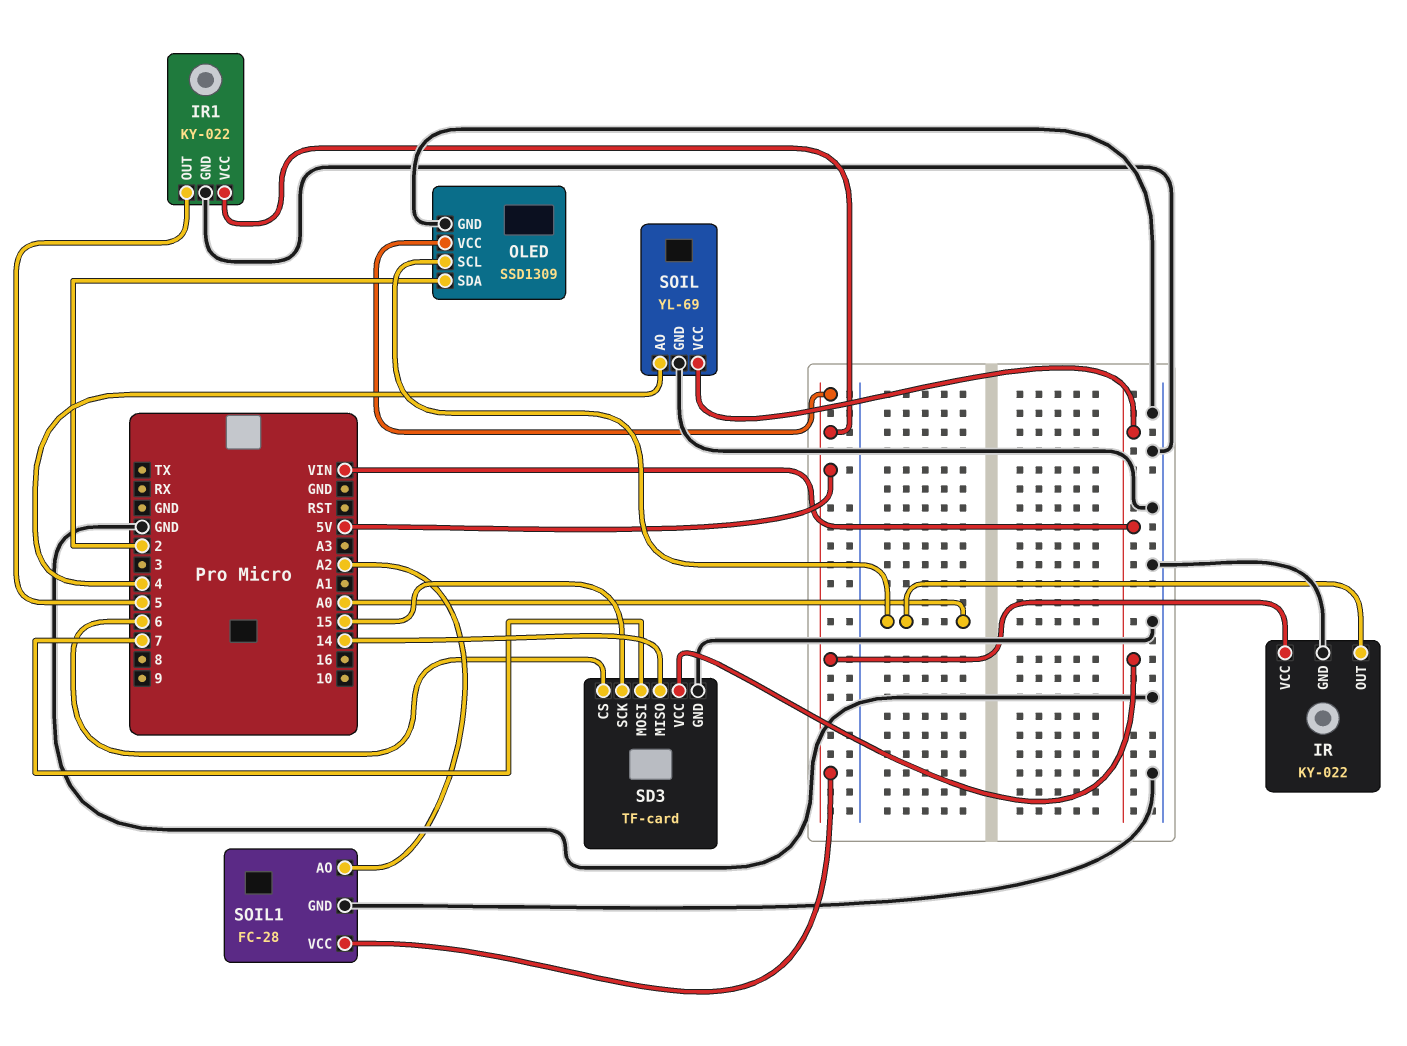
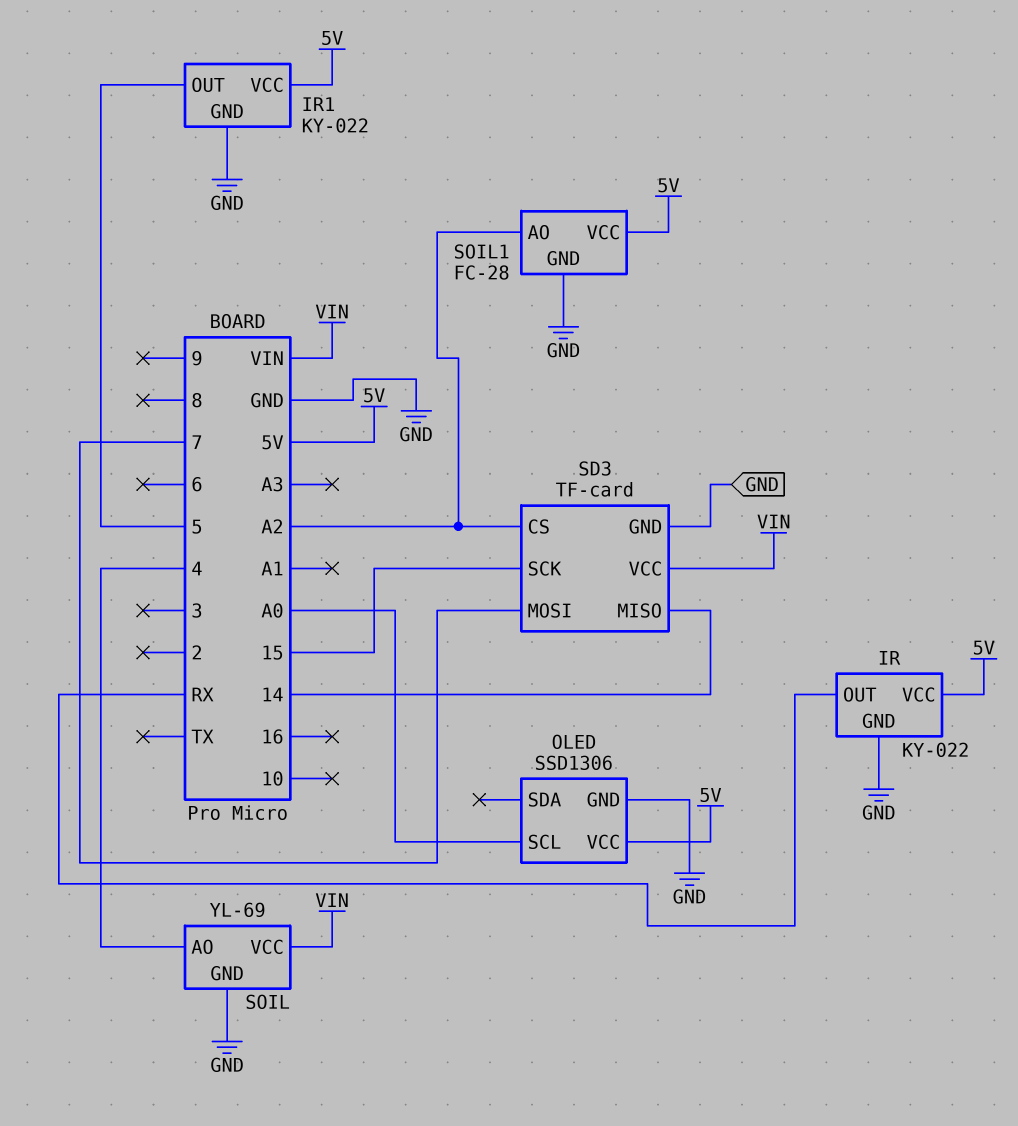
IR pin OUT: A0 -> RX
OLED: SSD1309 -> SSD1306
OLED pin SDA: 2 -> none
SD3 pin CS: 6 -> A2

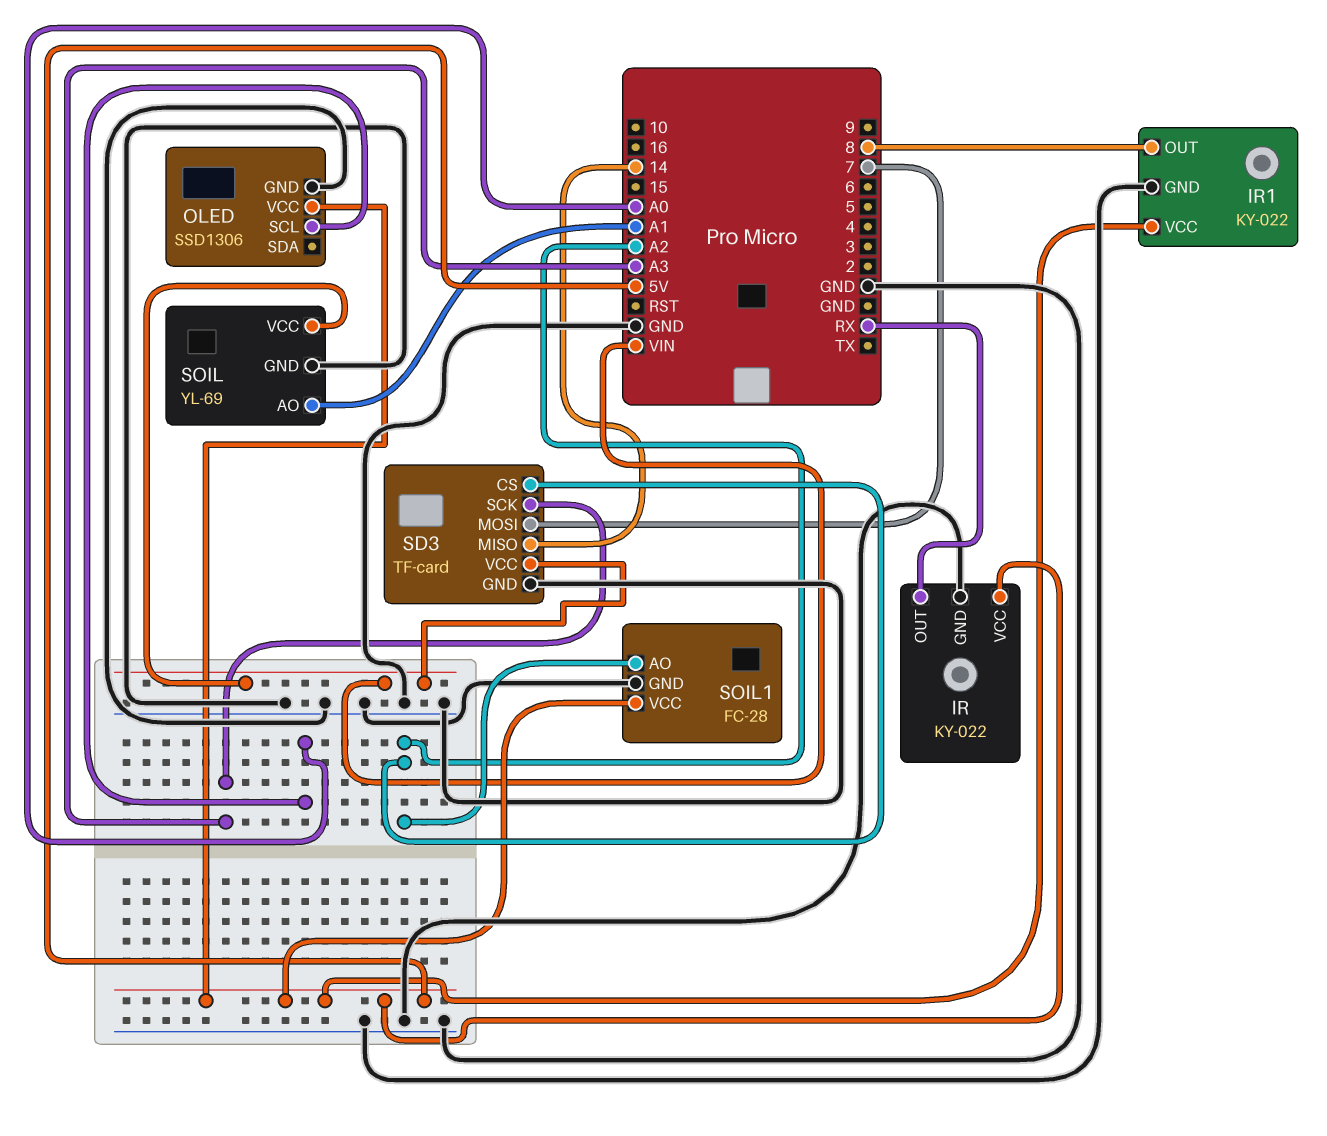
IR1 pin OUT: 5 -> 8
SD3 pin SCK: 15 -> A3
SOIL pin AO: 4 -> A1

